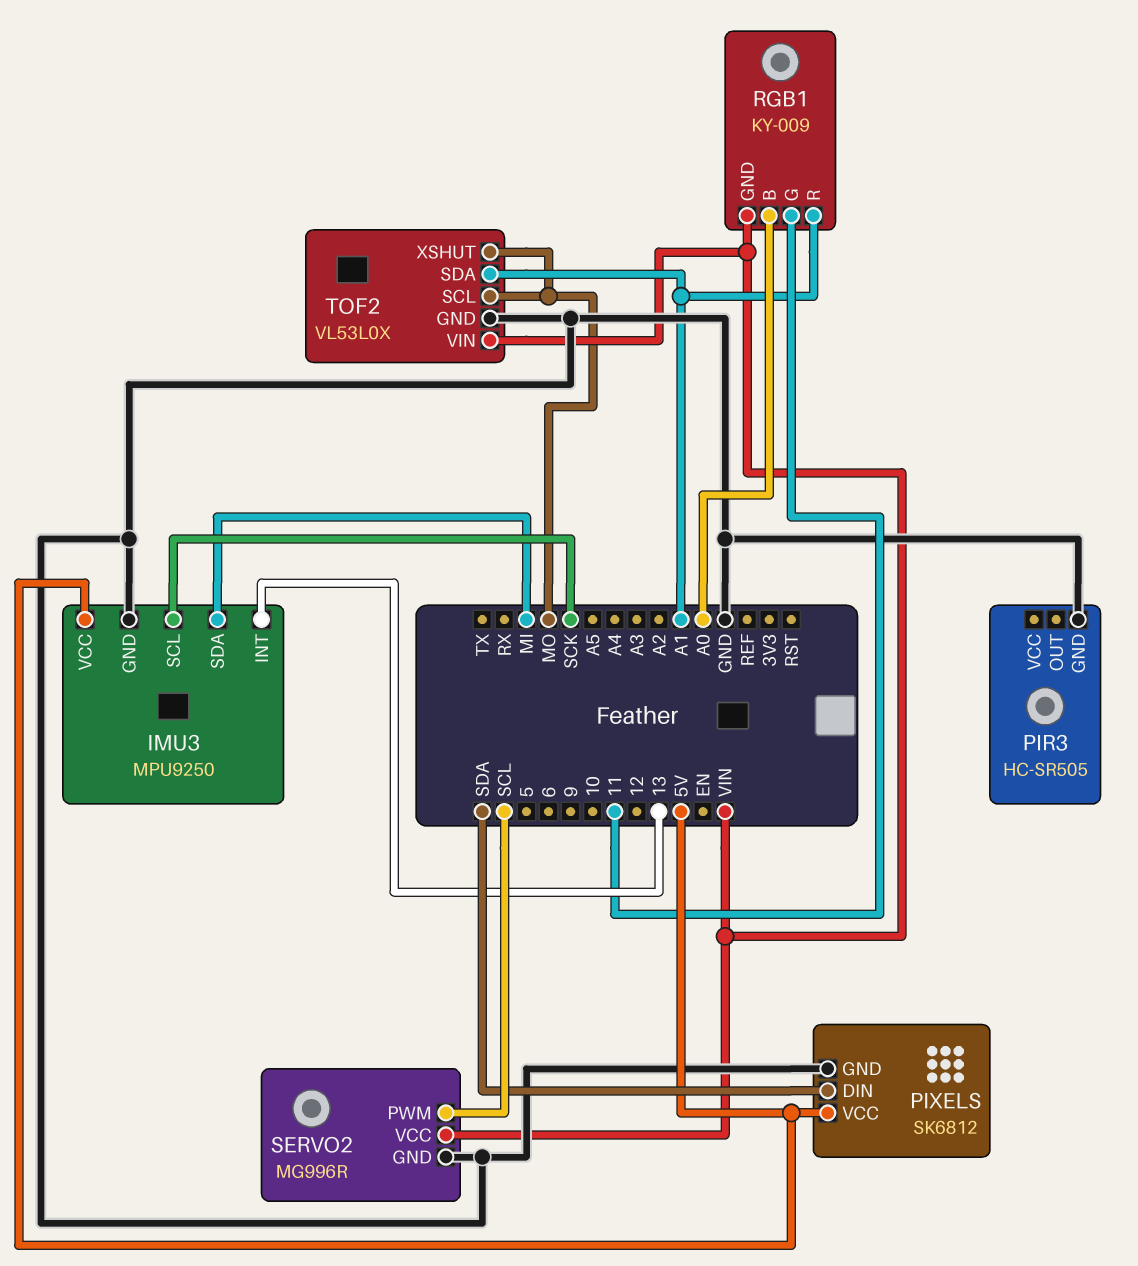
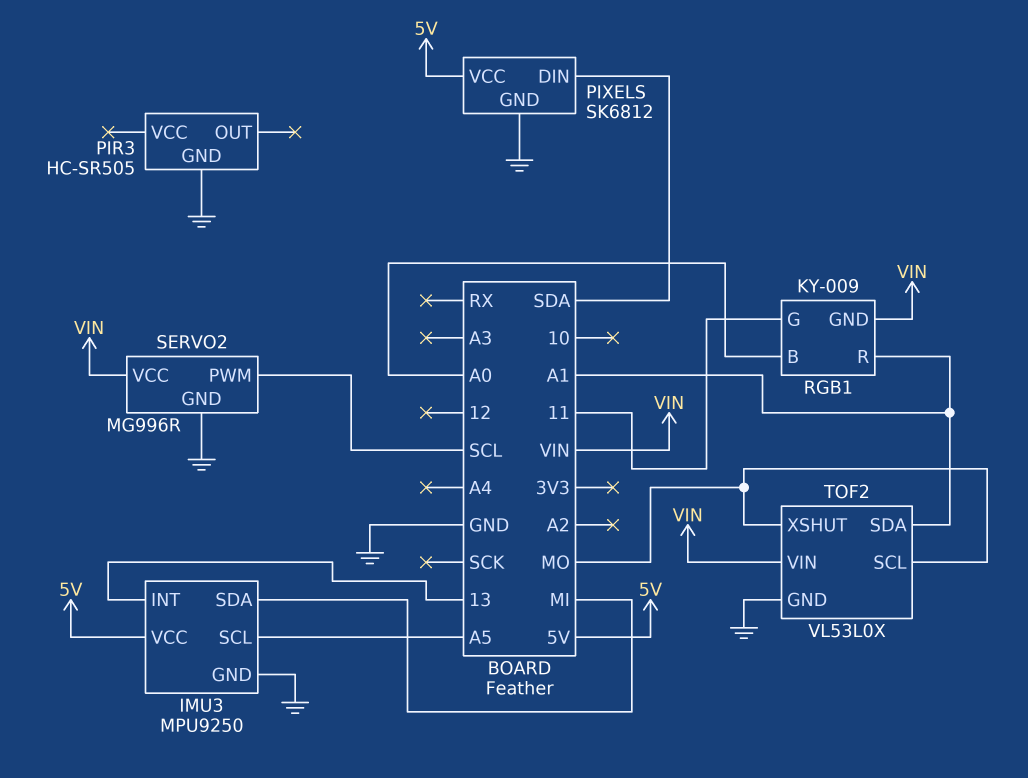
IMU3 pin SCL: SCK -> A5

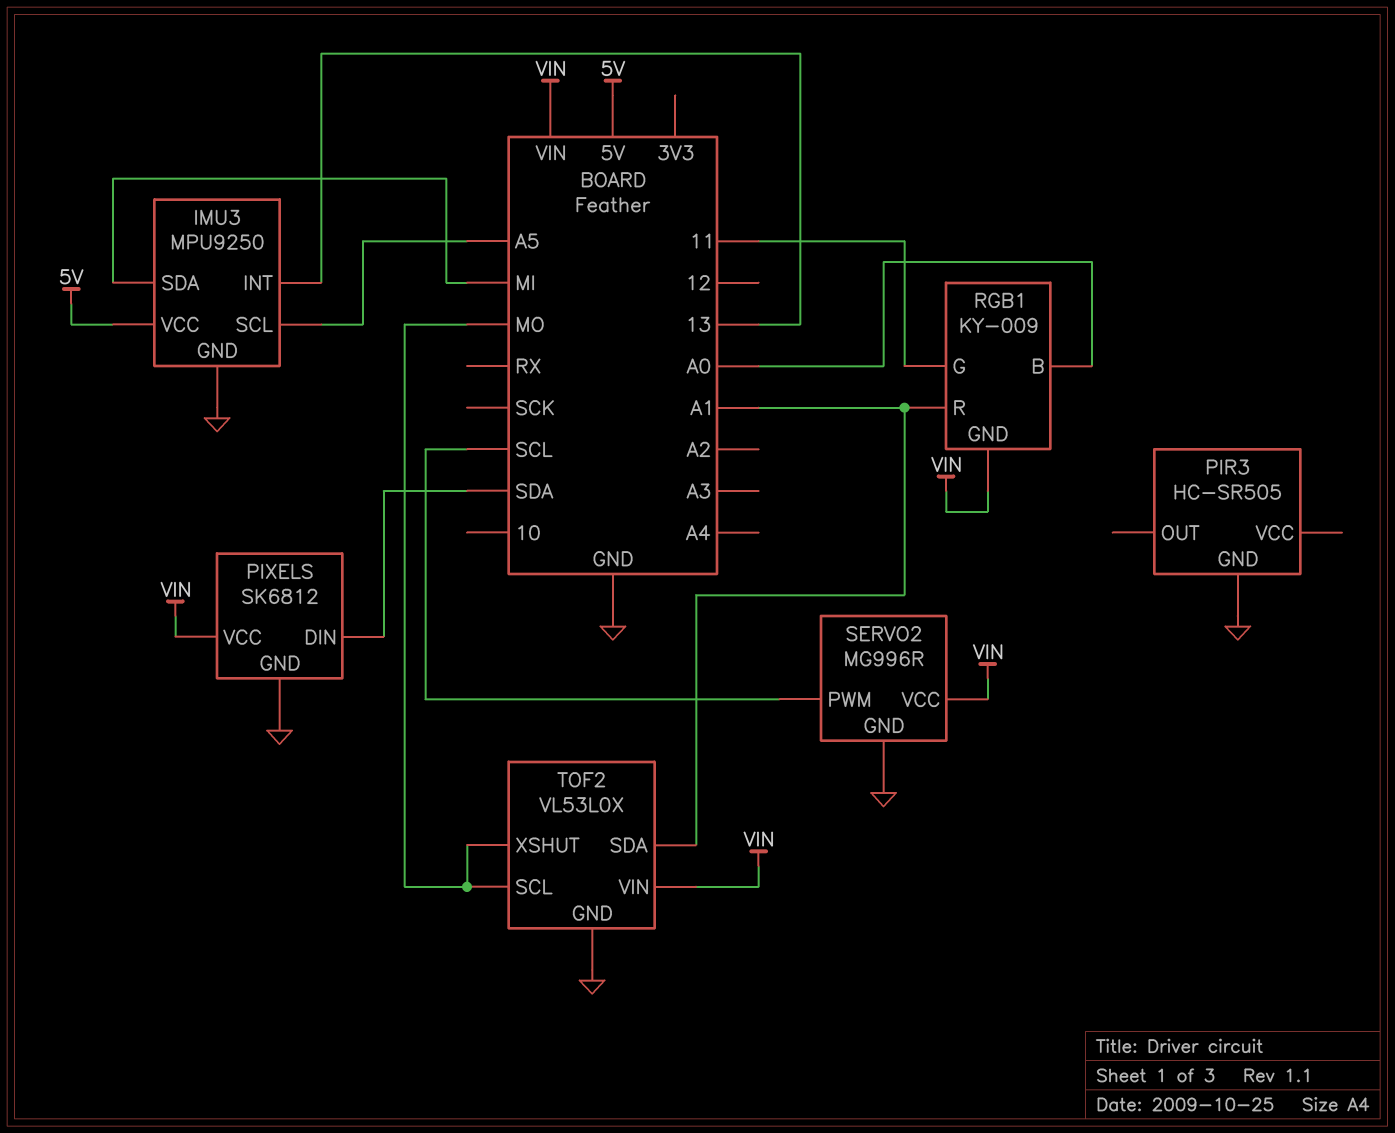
PIXELS pin VCC: 5V -> VIN

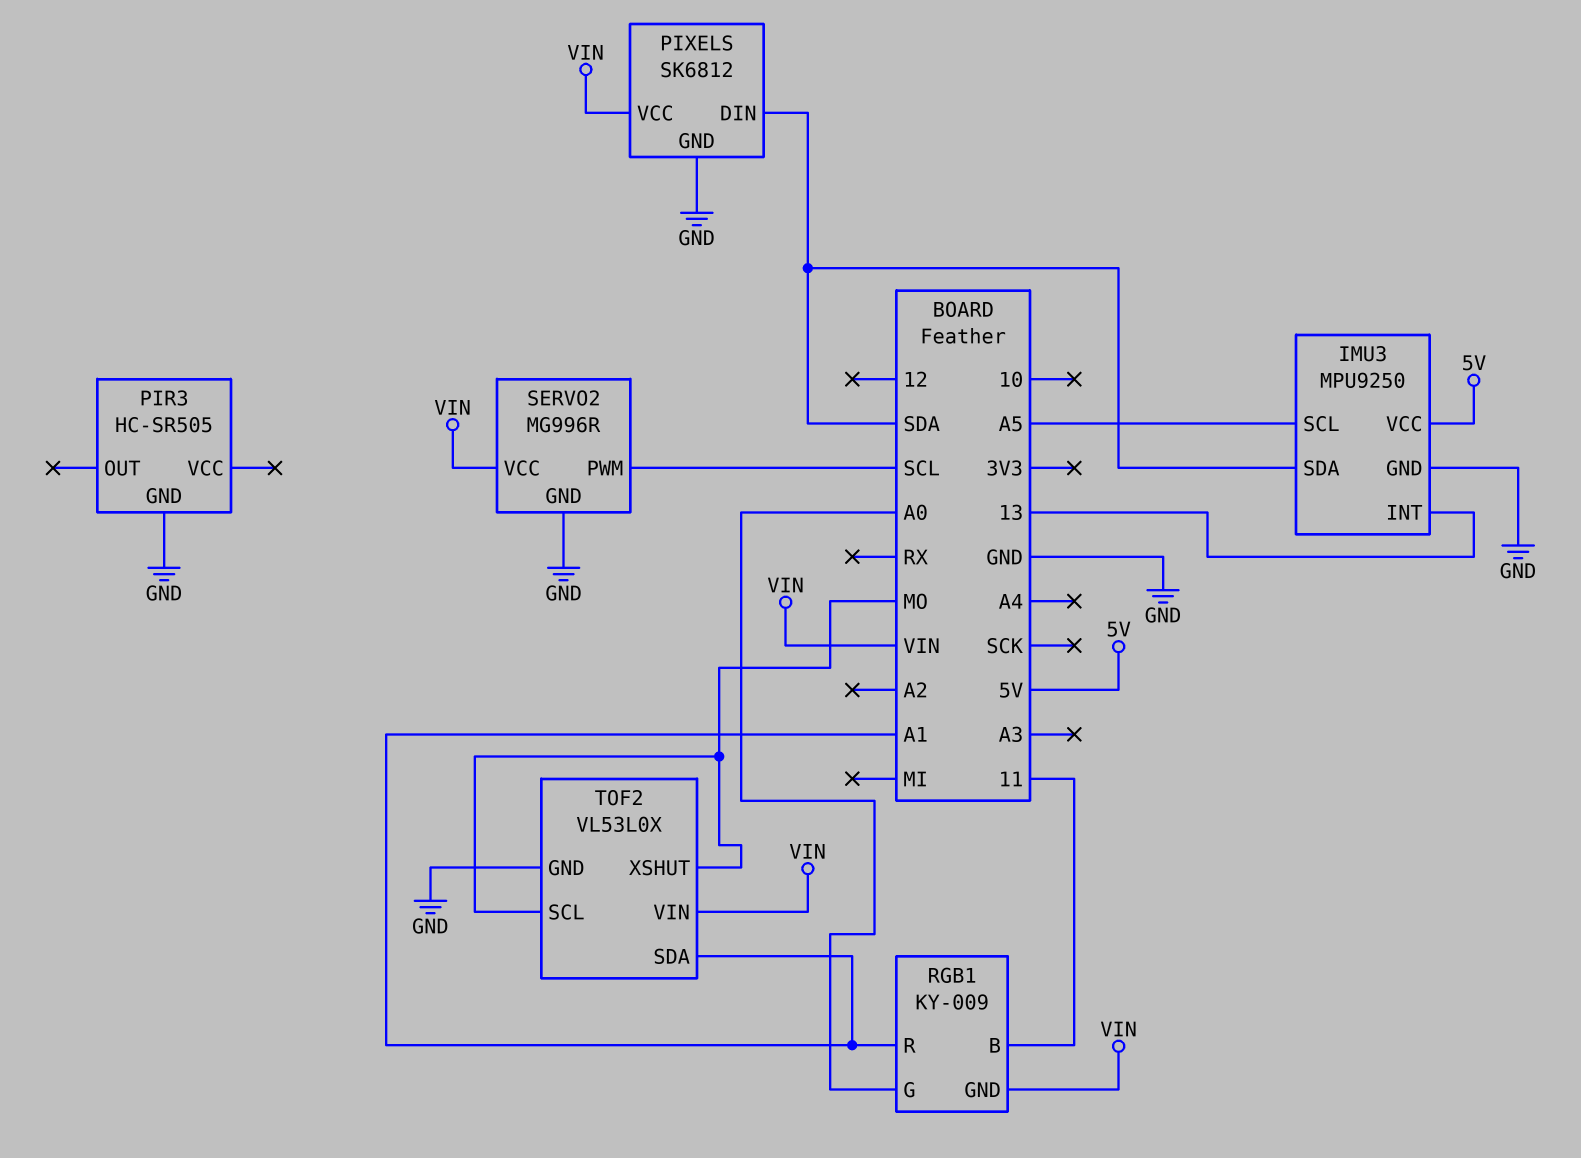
IMU3 pin SDA: MI -> SDA
RGB1 pin B: A0 -> 11
RGB1 pin G: 11 -> A0

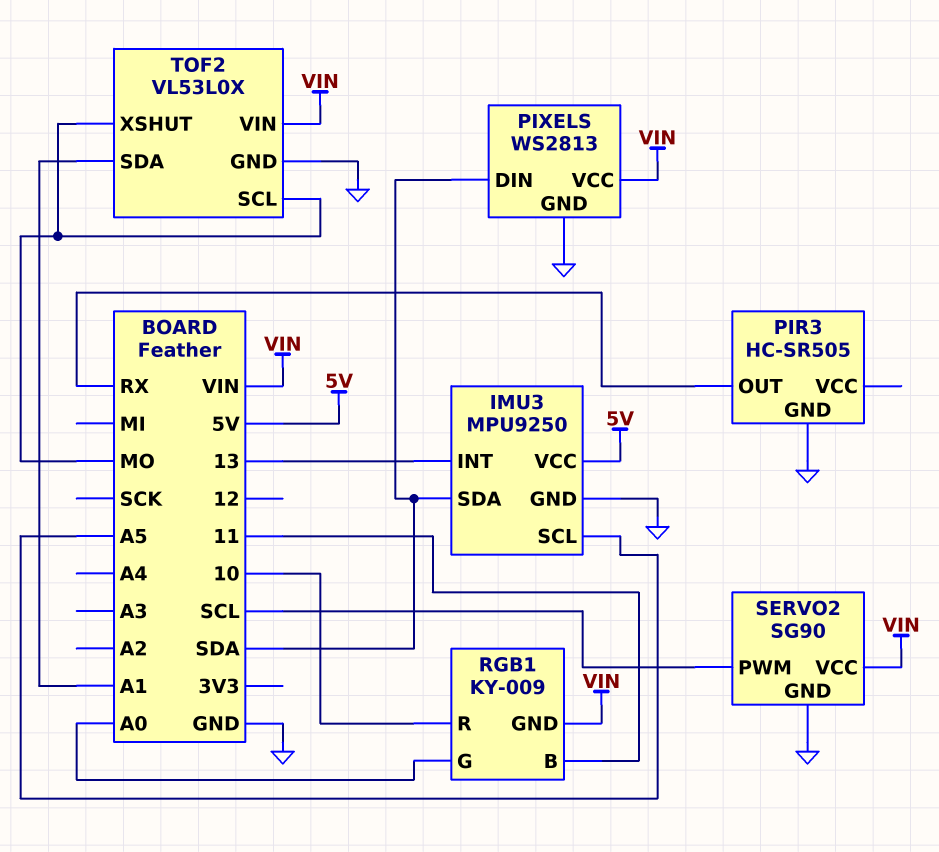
PIR3 pin OUT: none -> RX
PIXELS: SK6812 -> WS2813
RGB1 pin R: A1 -> 10
SERVO2: MG996R -> SG90

